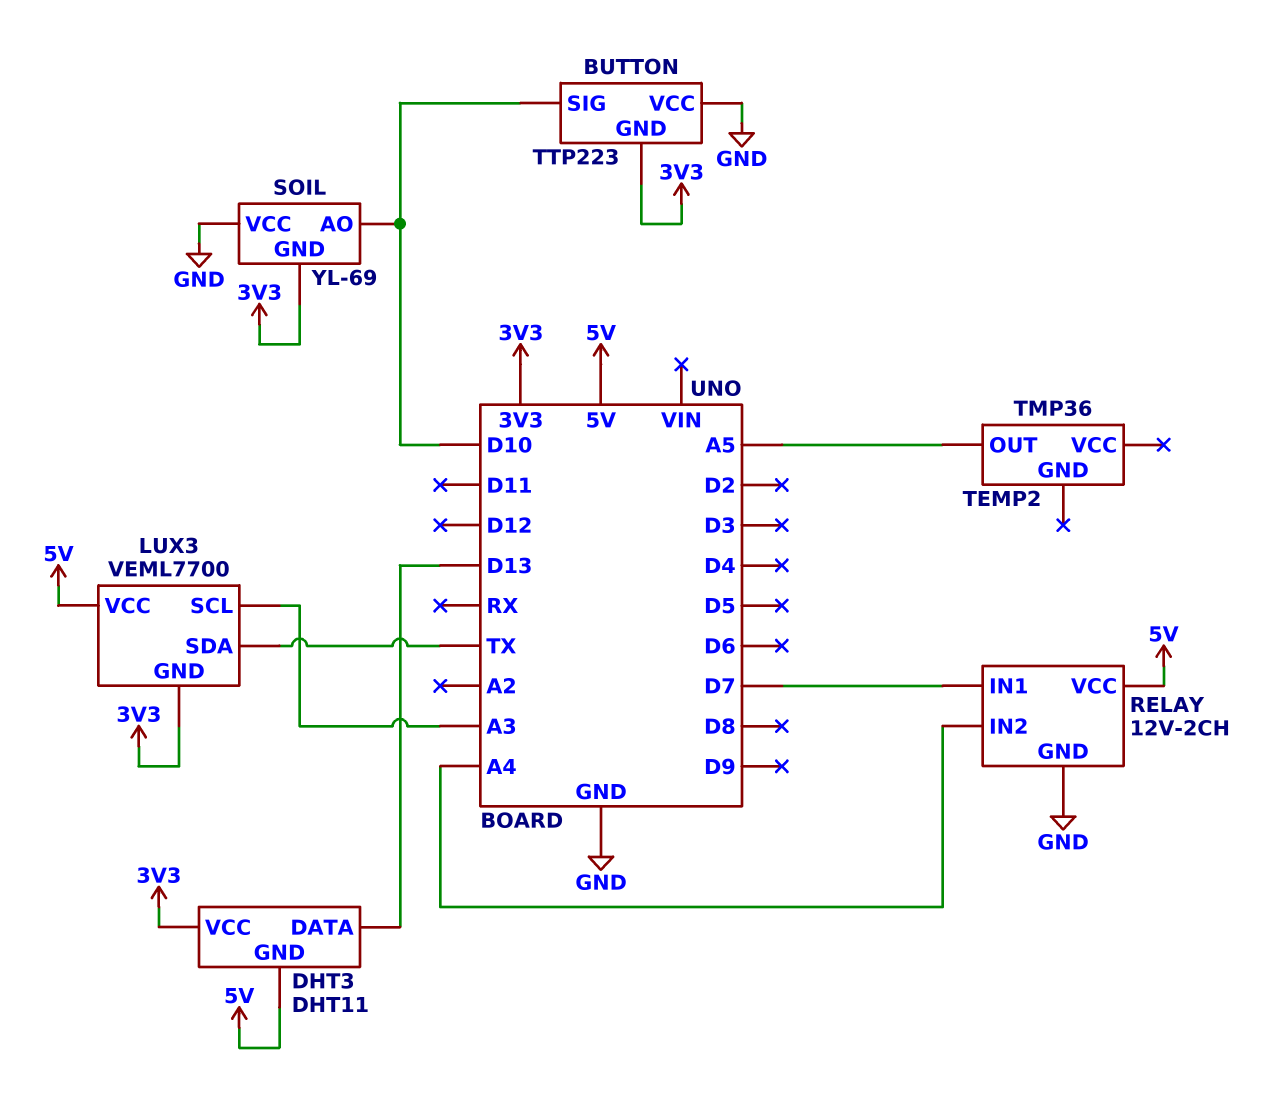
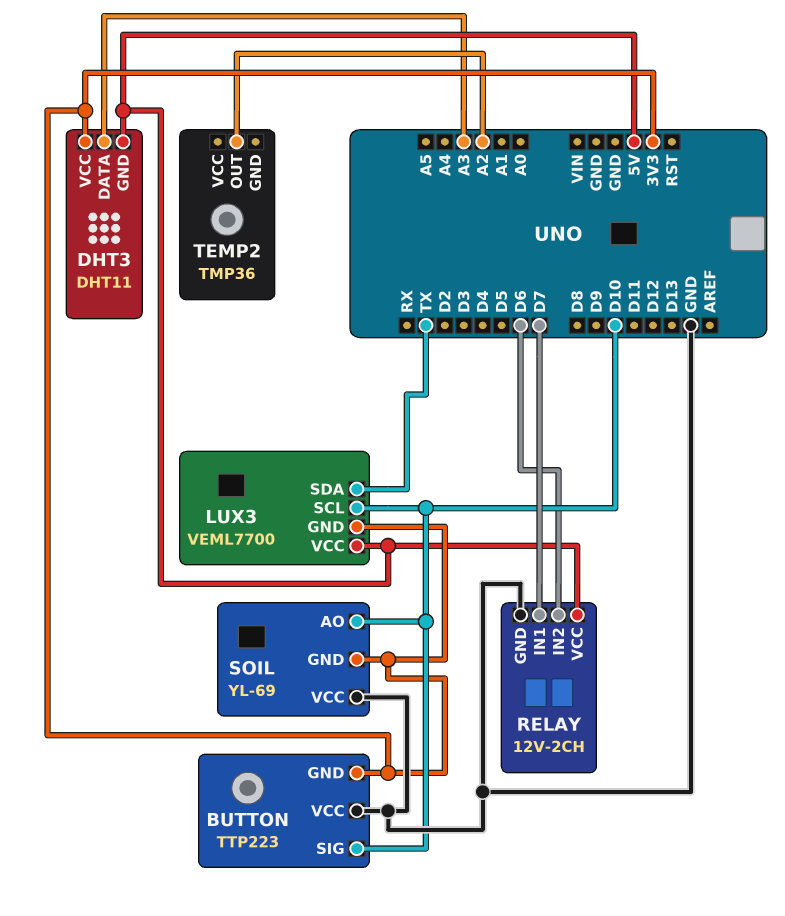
DHT3 pin DATA: D13 -> A3
LUX3 pin SCL: A3 -> D10
RELAY pin IN2: A4 -> D6
TEMP2 pin OUT: A5 -> A2

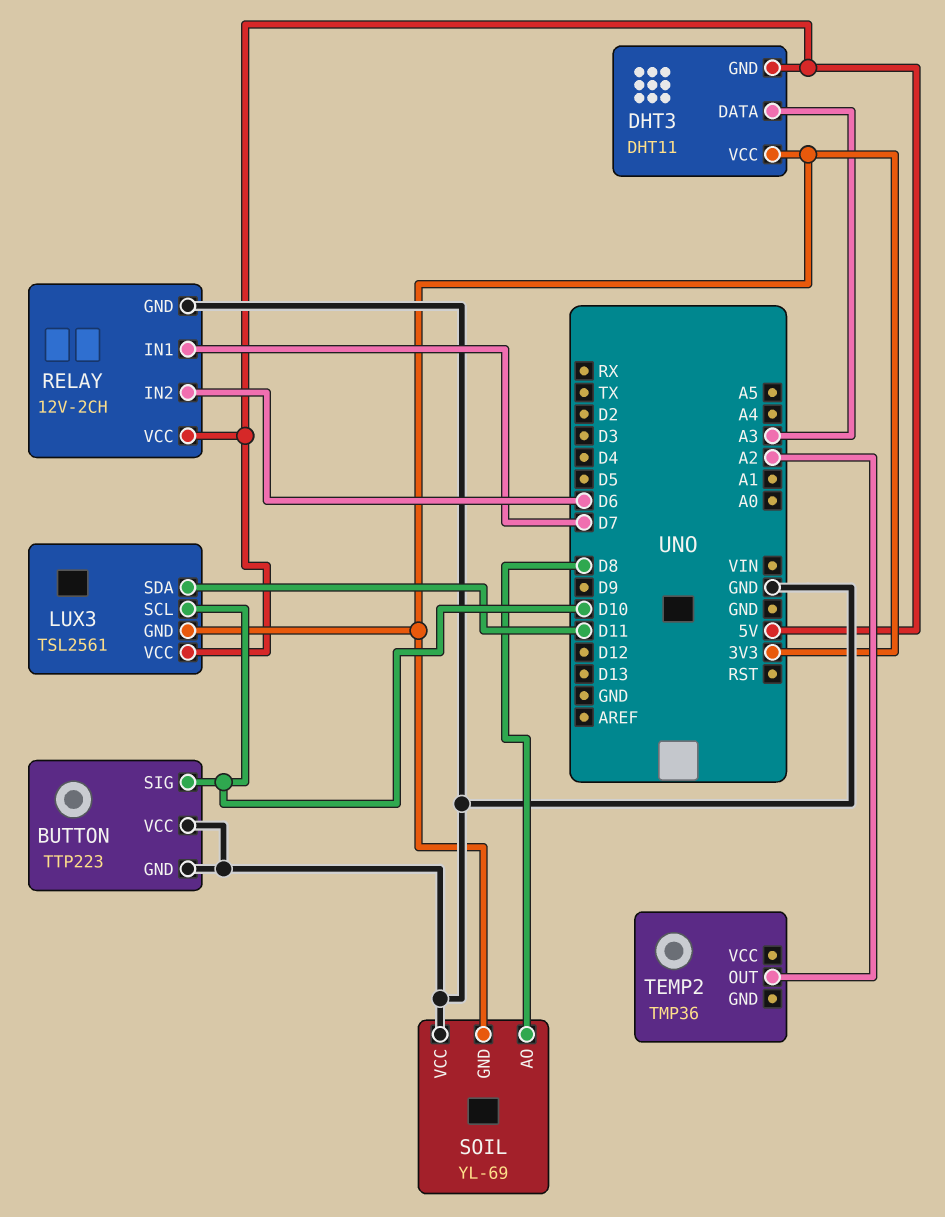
BUTTON pin GND: 3V3 -> GND
LUX3: VEML7700 -> TSL2561
LUX3 pin SDA: TX -> D11
SOIL pin AO: D10 -> D8

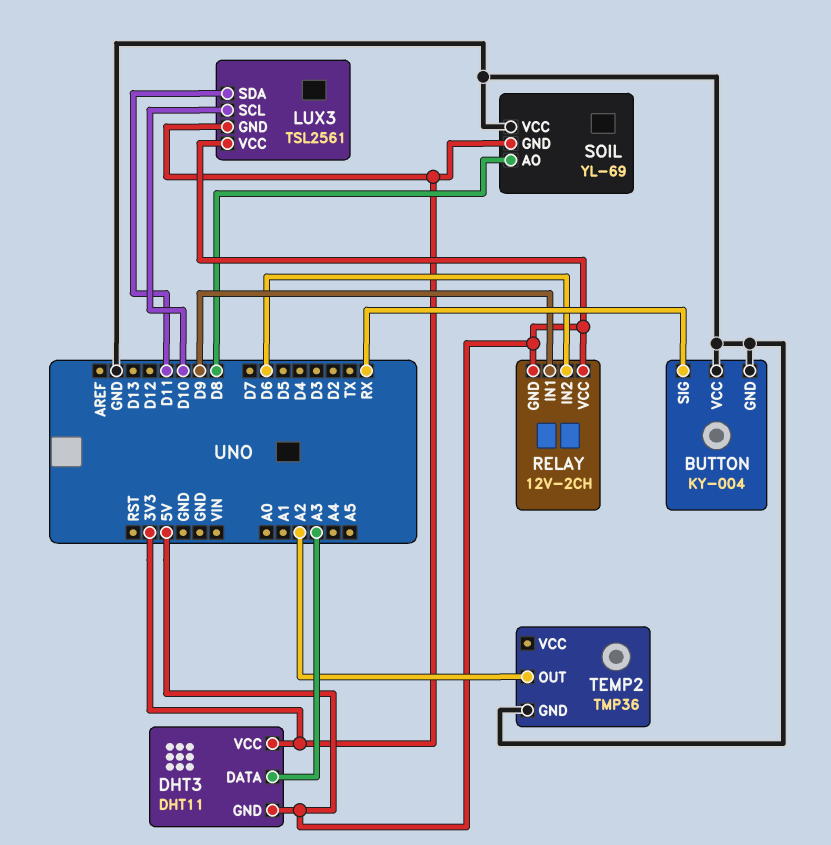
BUTTON: TTP223 -> KY-004
BUTTON pin SIG: D10 -> RX
RELAY pin GND: GND -> 5V
RELAY pin IN1: D7 -> D9
TEMP2 pin GND: none -> GND

